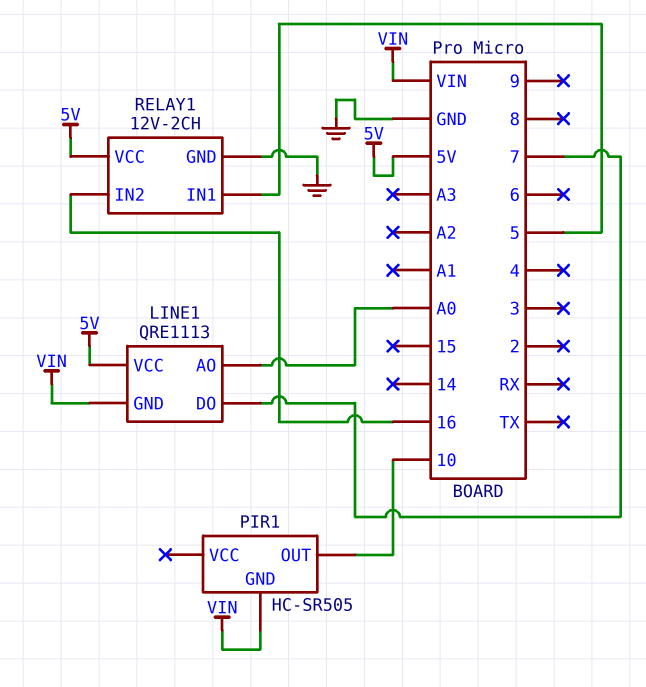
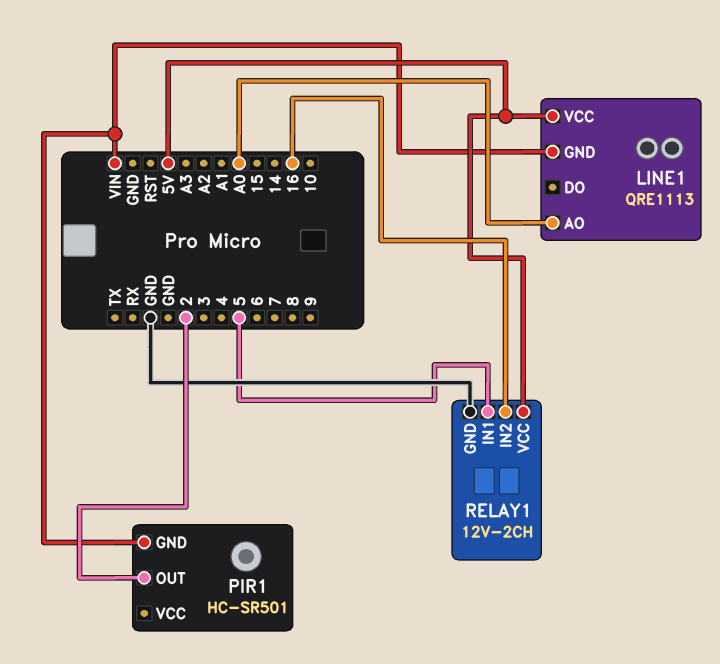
LINE1 pin DO: 7 -> none
PIR1: HC-SR505 -> HC-SR501
PIR1 pin OUT: 10 -> 2

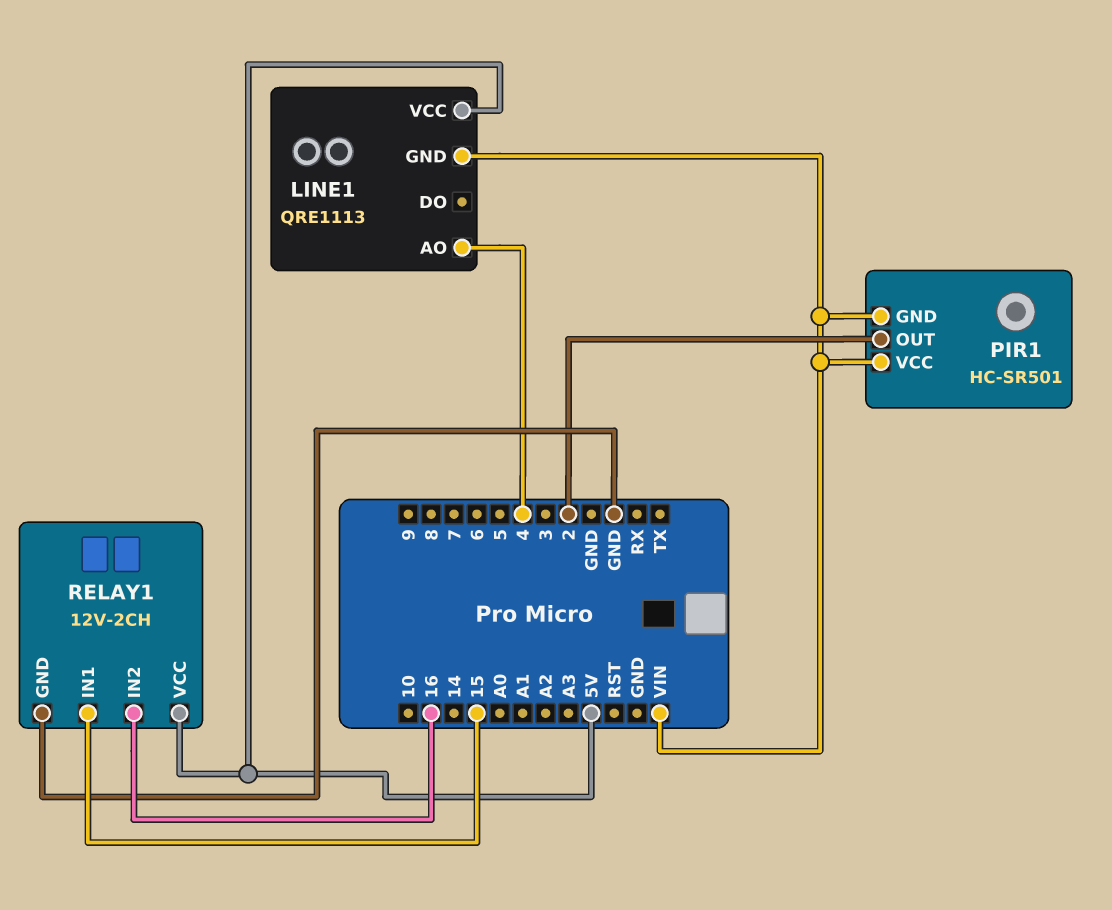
LINE1 pin AO: A0 -> 4
PIR1 pin VCC: none -> VIN
RELAY1 pin IN1: 5 -> 15

